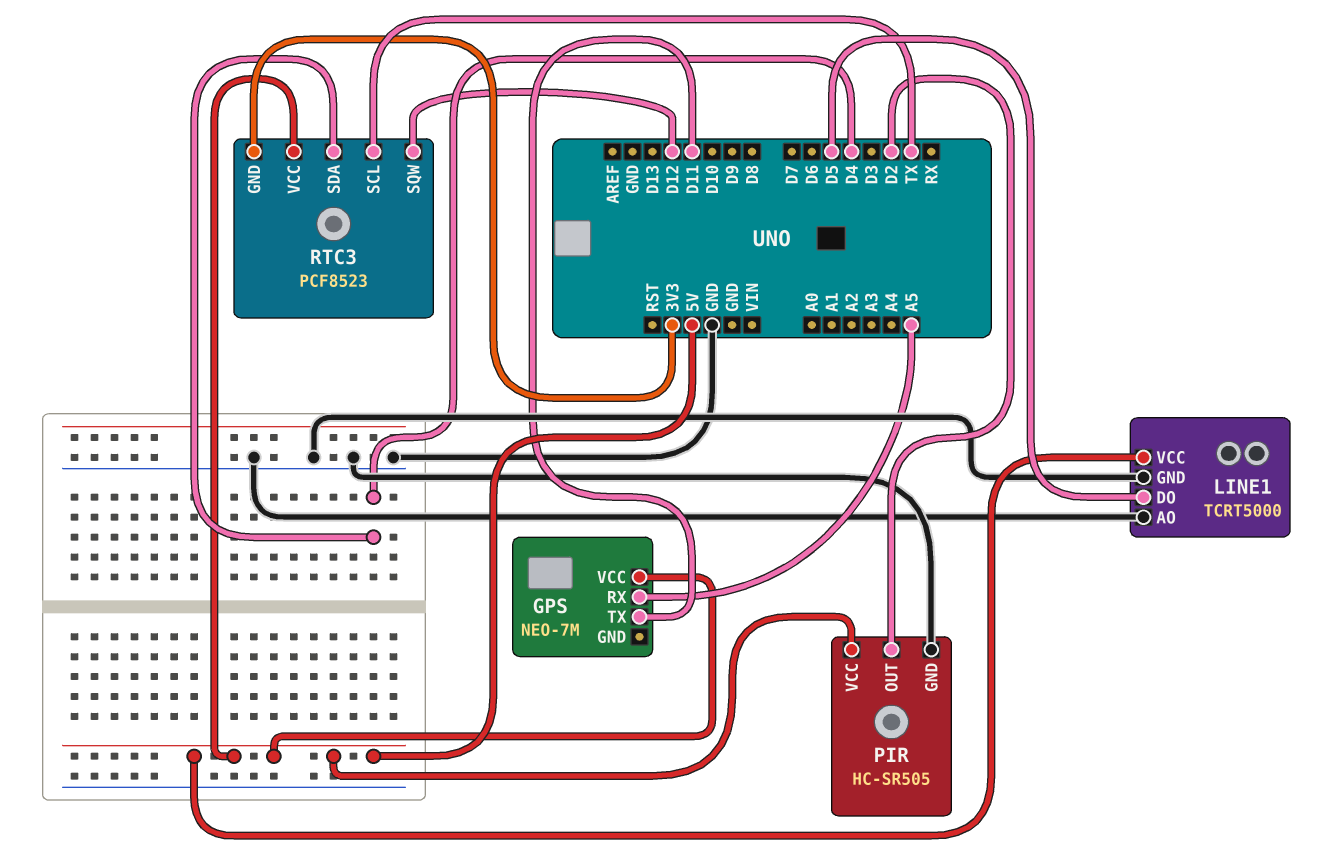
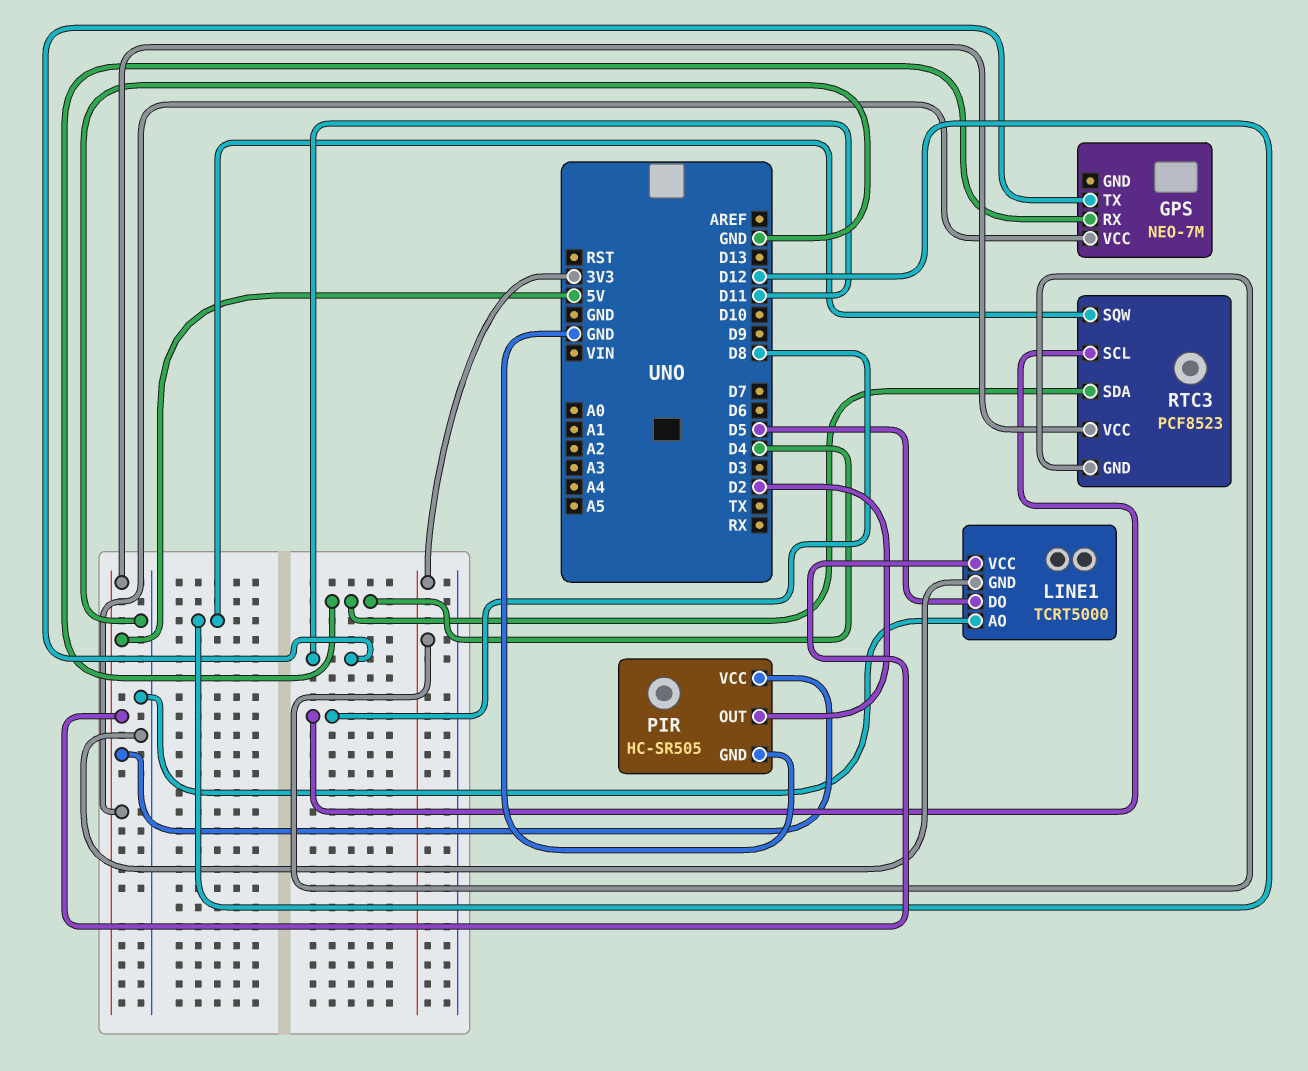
GPS pin RX: A5 -> D4
RTC3 pin SCL: TX -> D8

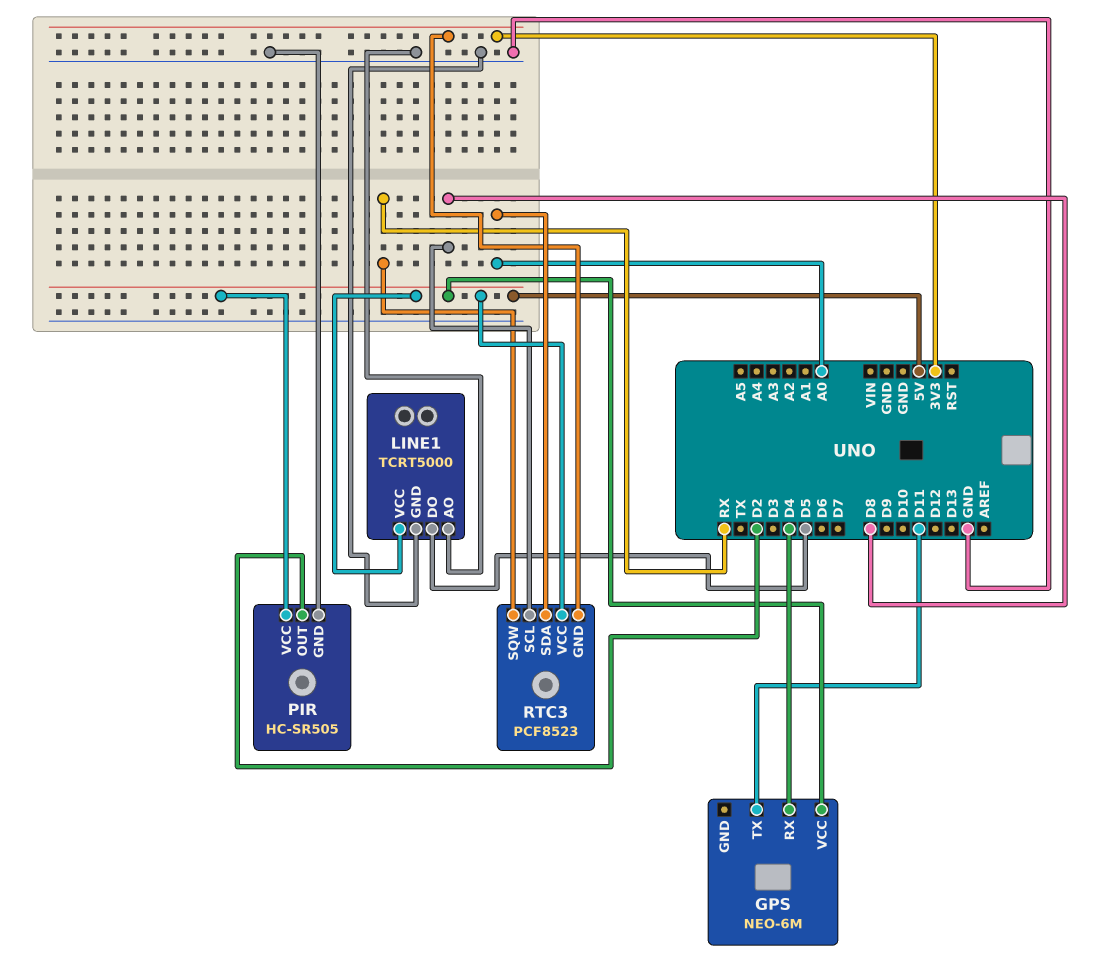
GPS: NEO-7M -> NEO-6M
RTC3 pin SDA: D4 -> A0
RTC3 pin SQW: D12 -> RX

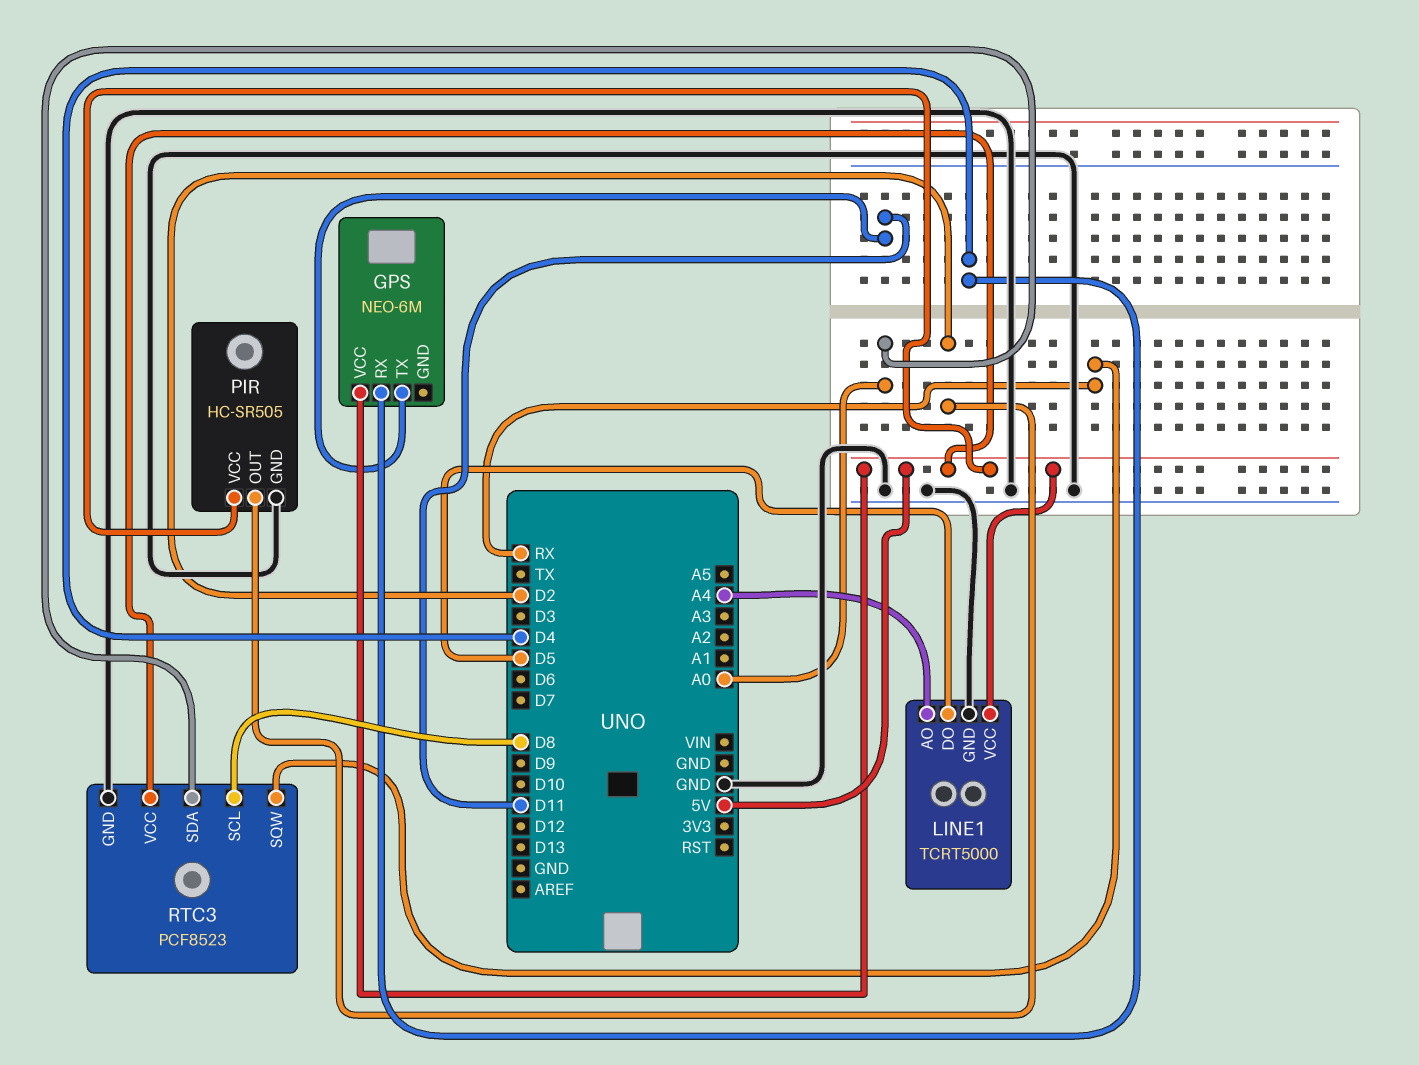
LINE1 pin AO: GND -> A4
RTC3 pin GND: 3V3 -> GND

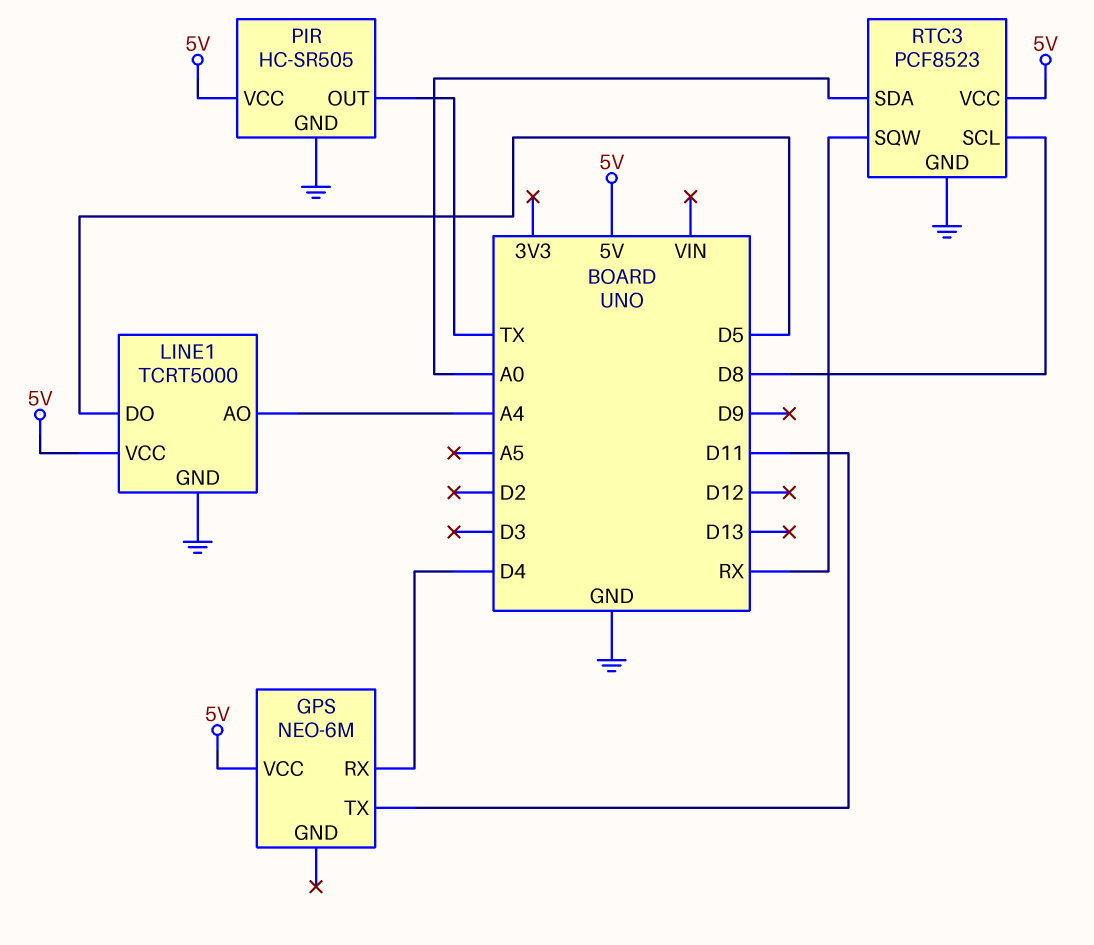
PIR pin OUT: D2 -> TX

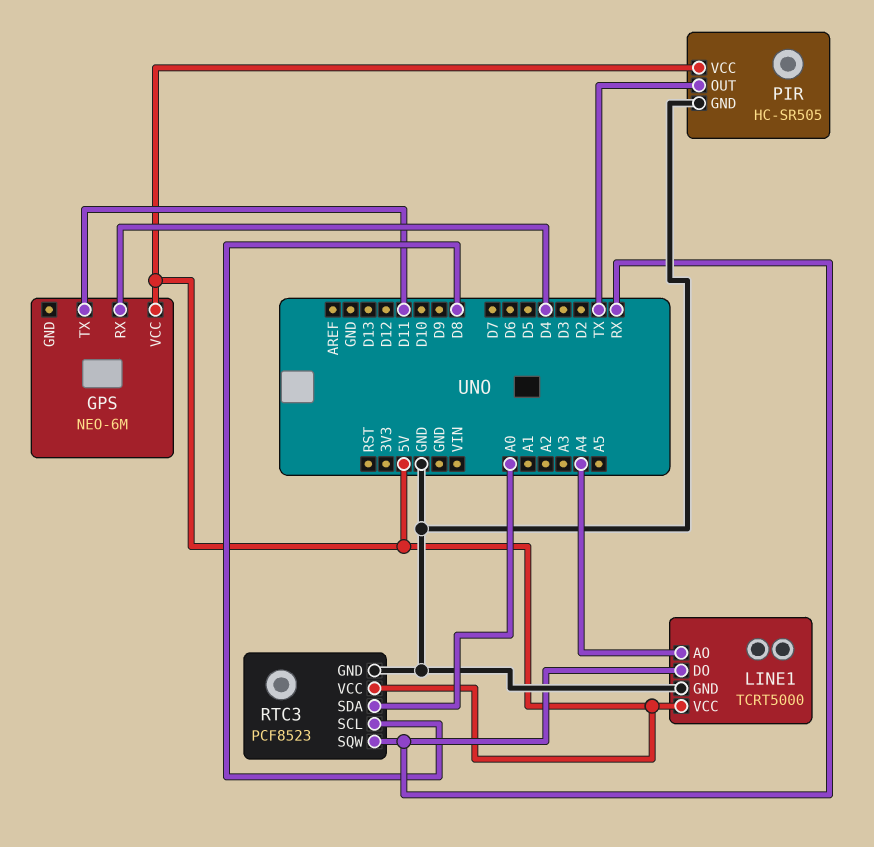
LINE1 pin DO: D5 -> RX

